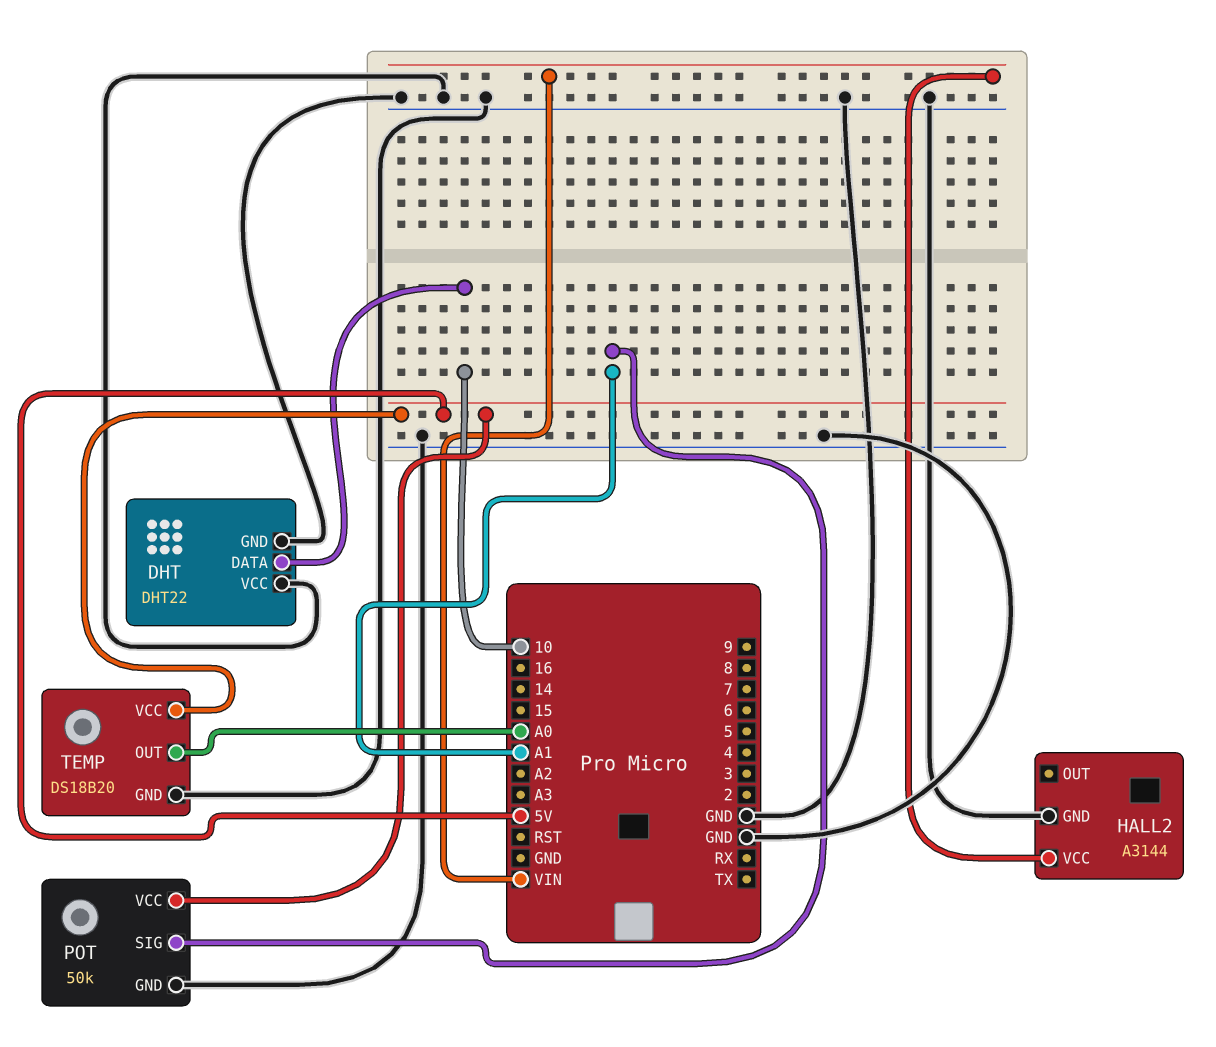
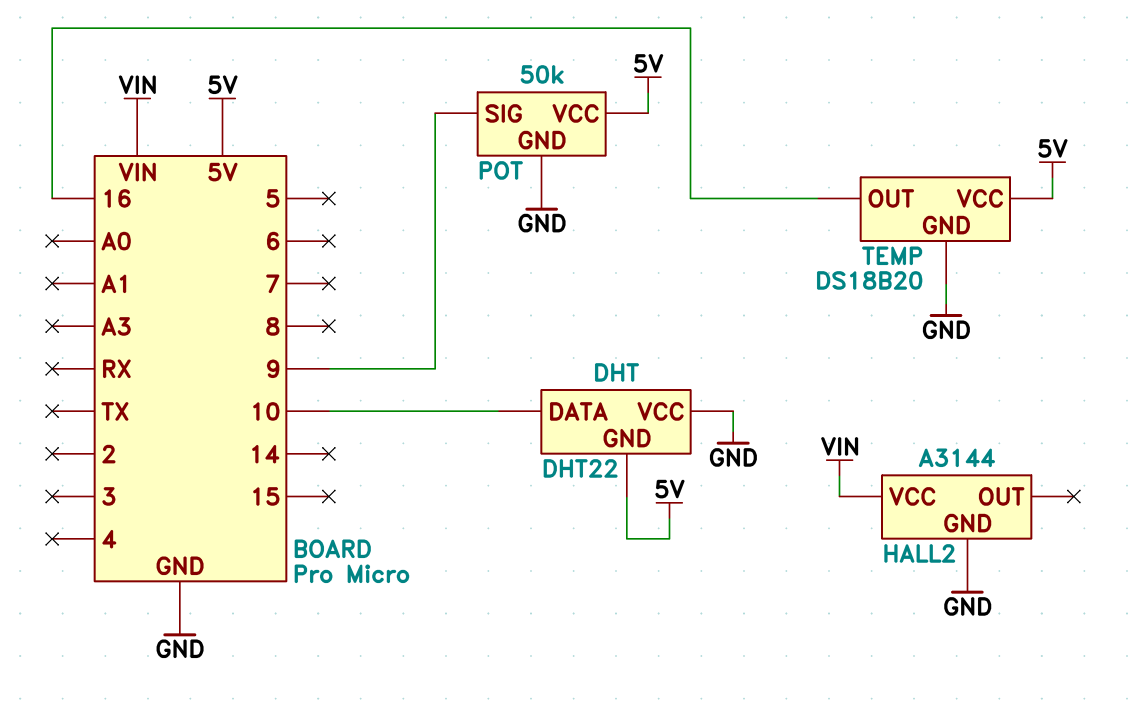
DHT pin GND: GND -> 5V
POT pin SIG: A1 -> 9
TEMP pin OUT: A0 -> 16

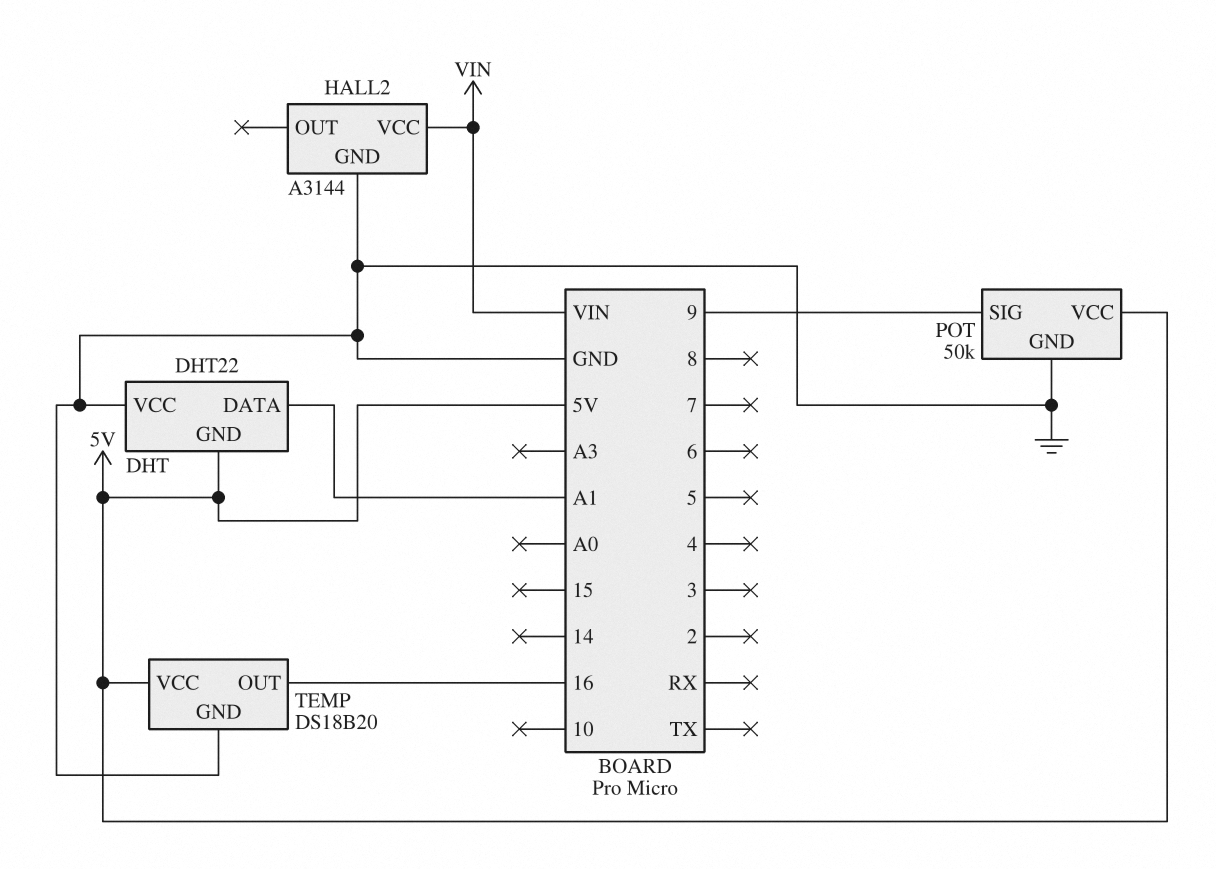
DHT pin DATA: 10 -> A1

